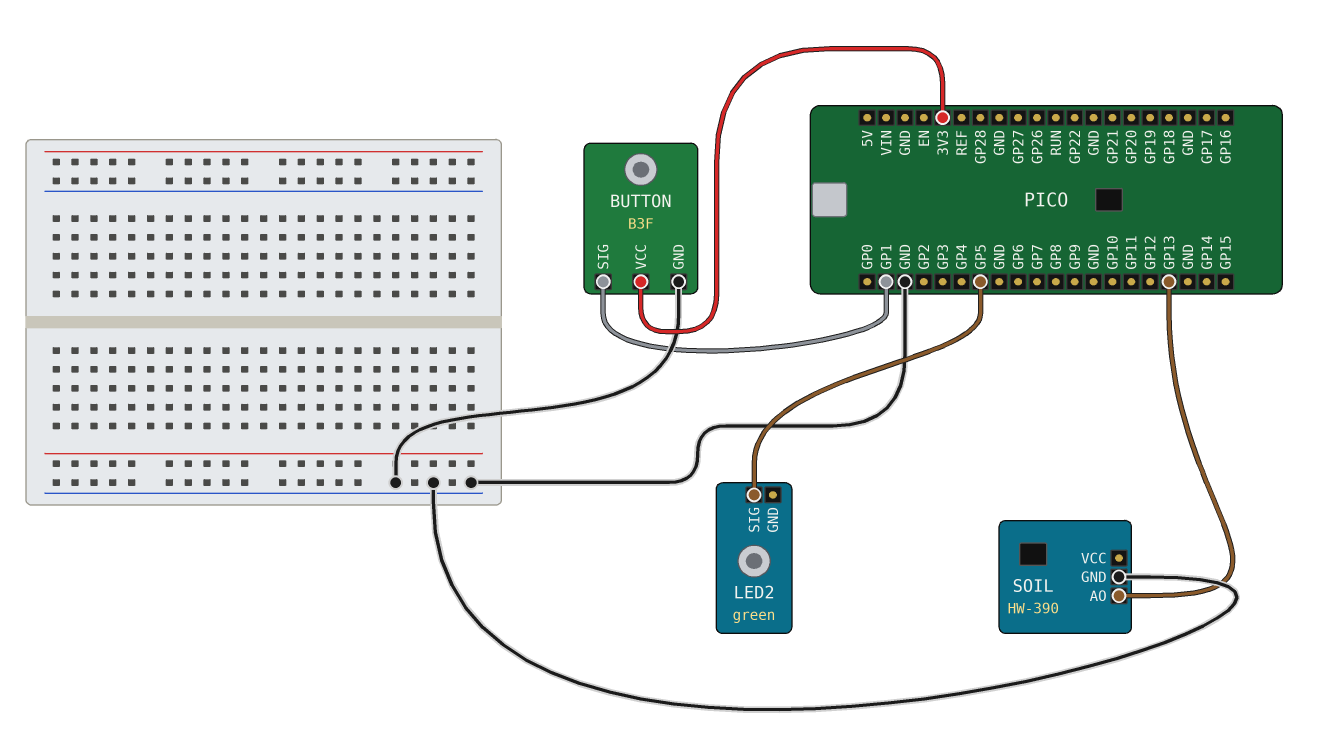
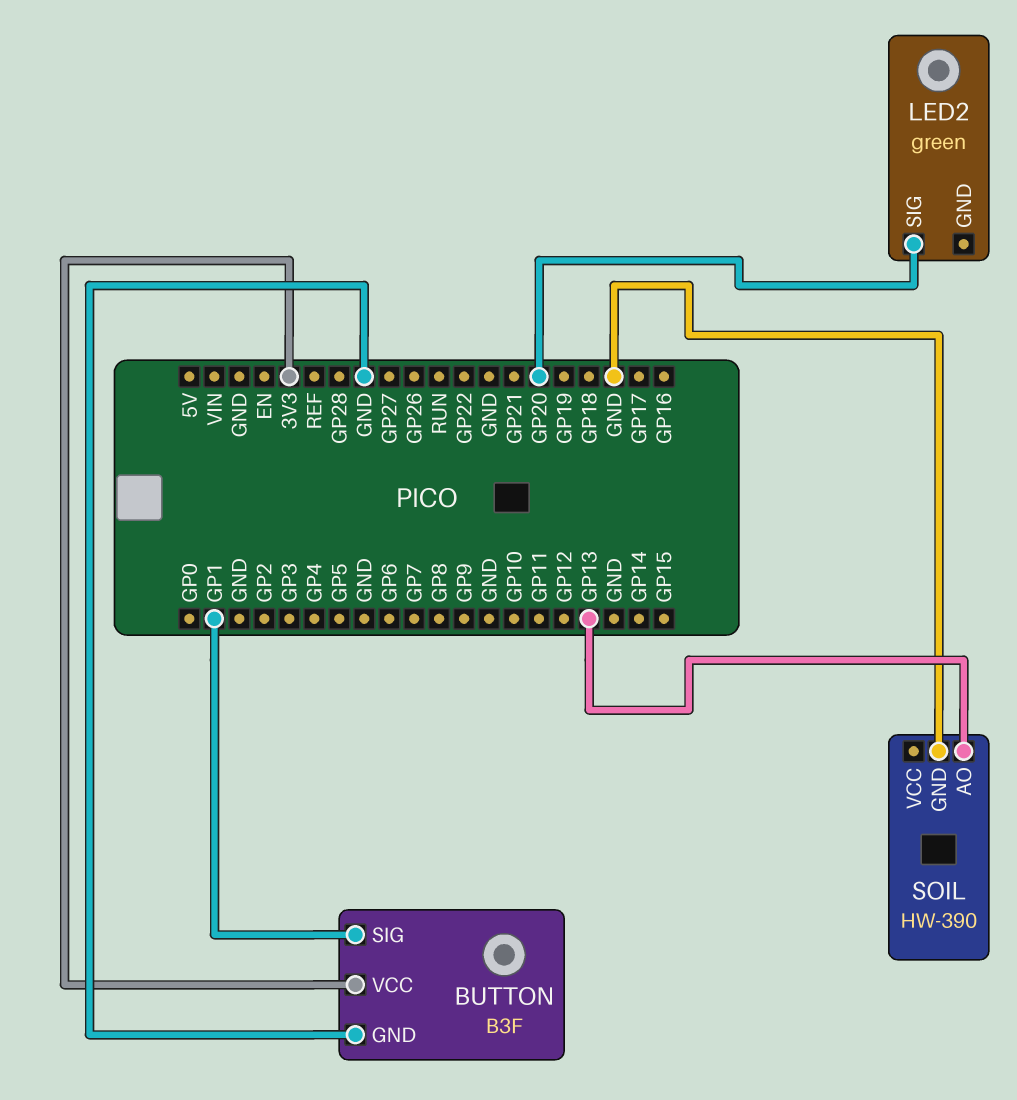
LED2 pin SIG: GP5 -> GP20

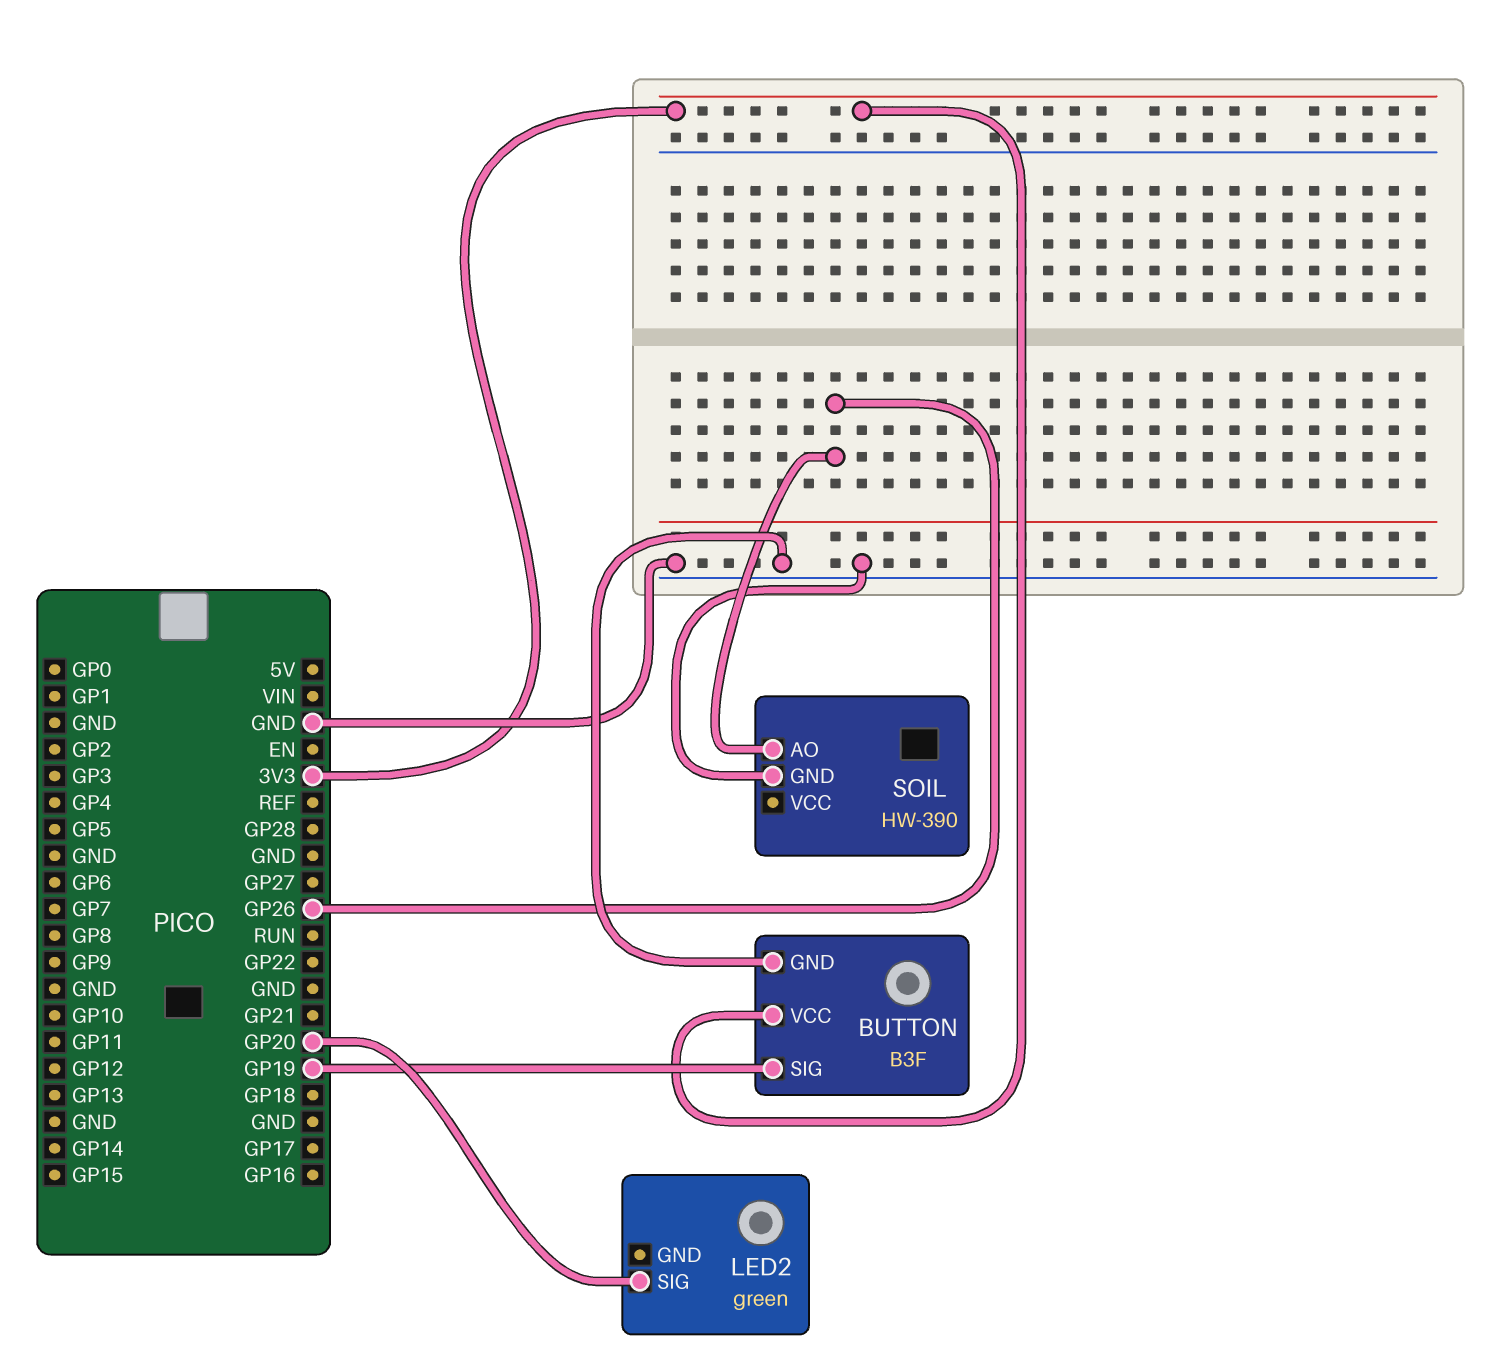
BUTTON pin SIG: GP1 -> GP19
SOIL pin AO: GP13 -> GP26

